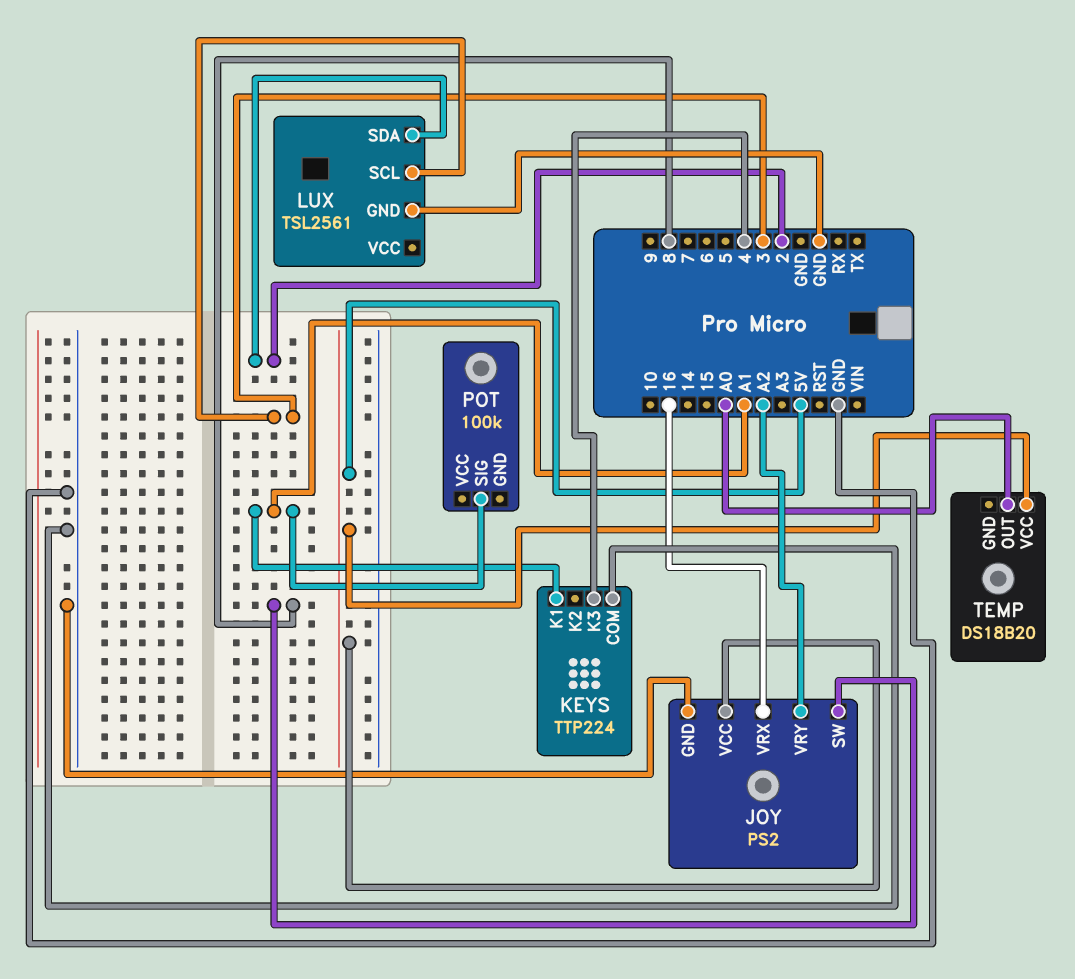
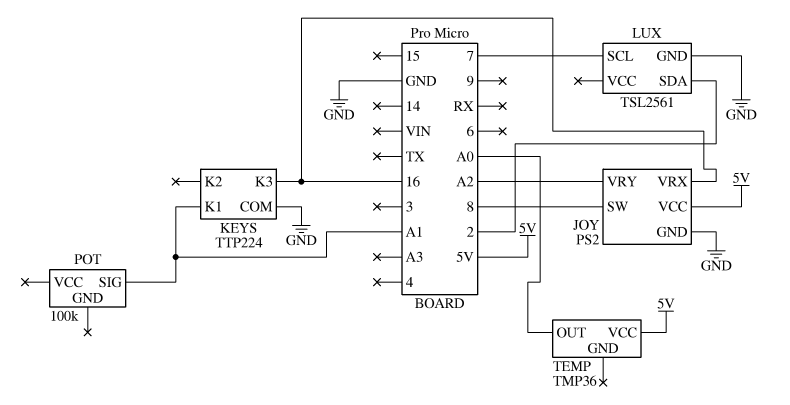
KEYS pin K3: 4 -> 16
LUX pin SCL: 3 -> 7
TEMP: DS18B20 -> TMP36

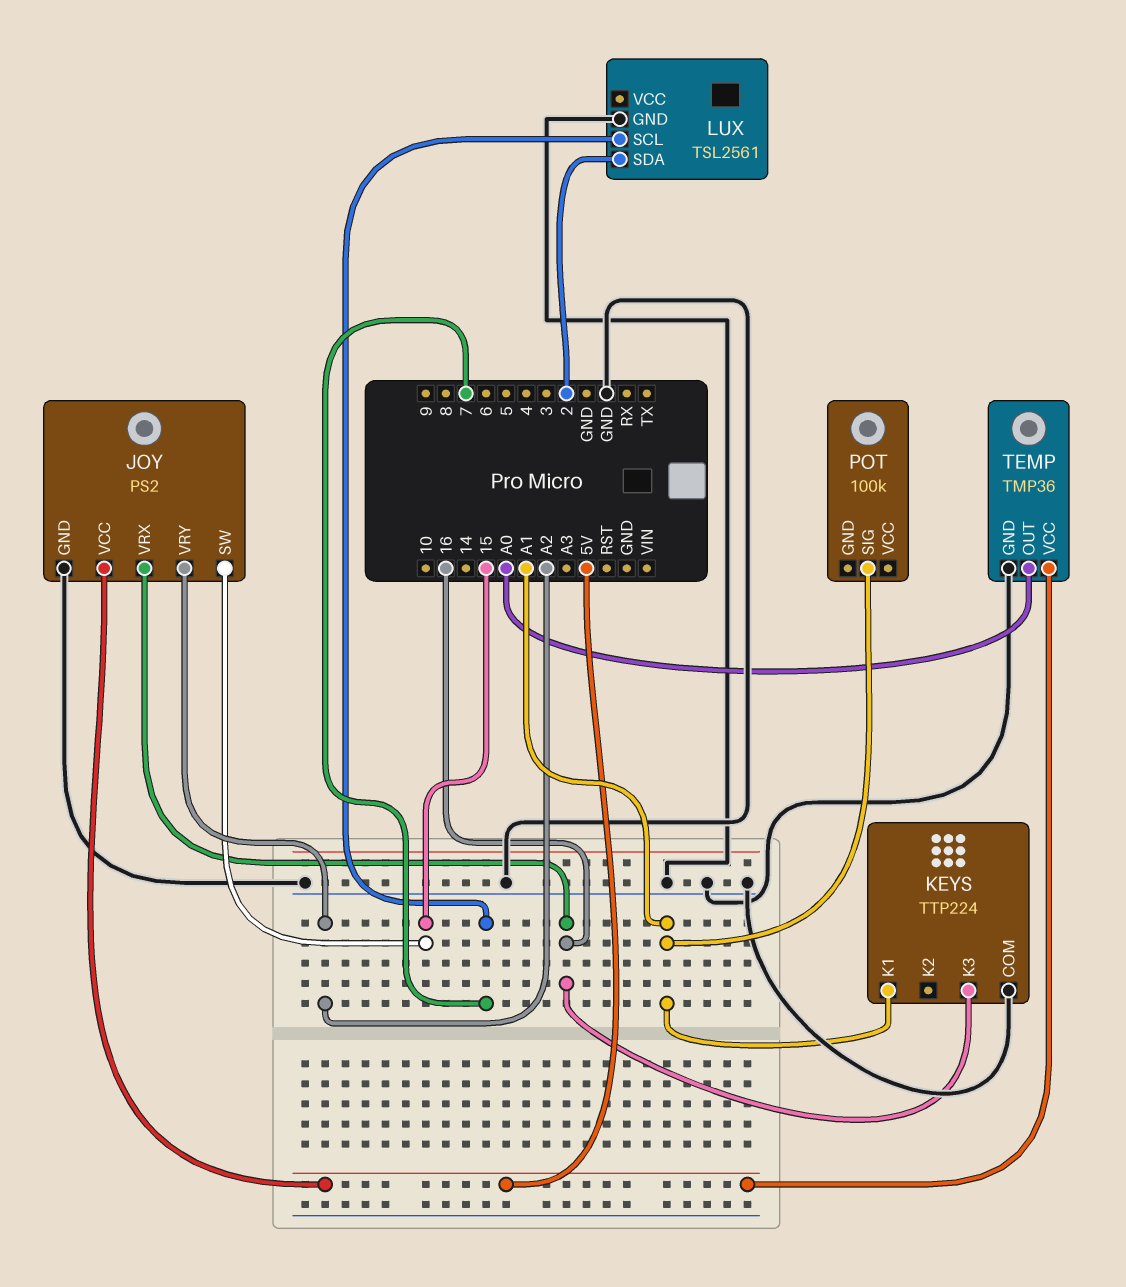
JOY pin SW: 8 -> 15
TEMP pin GND: none -> GND

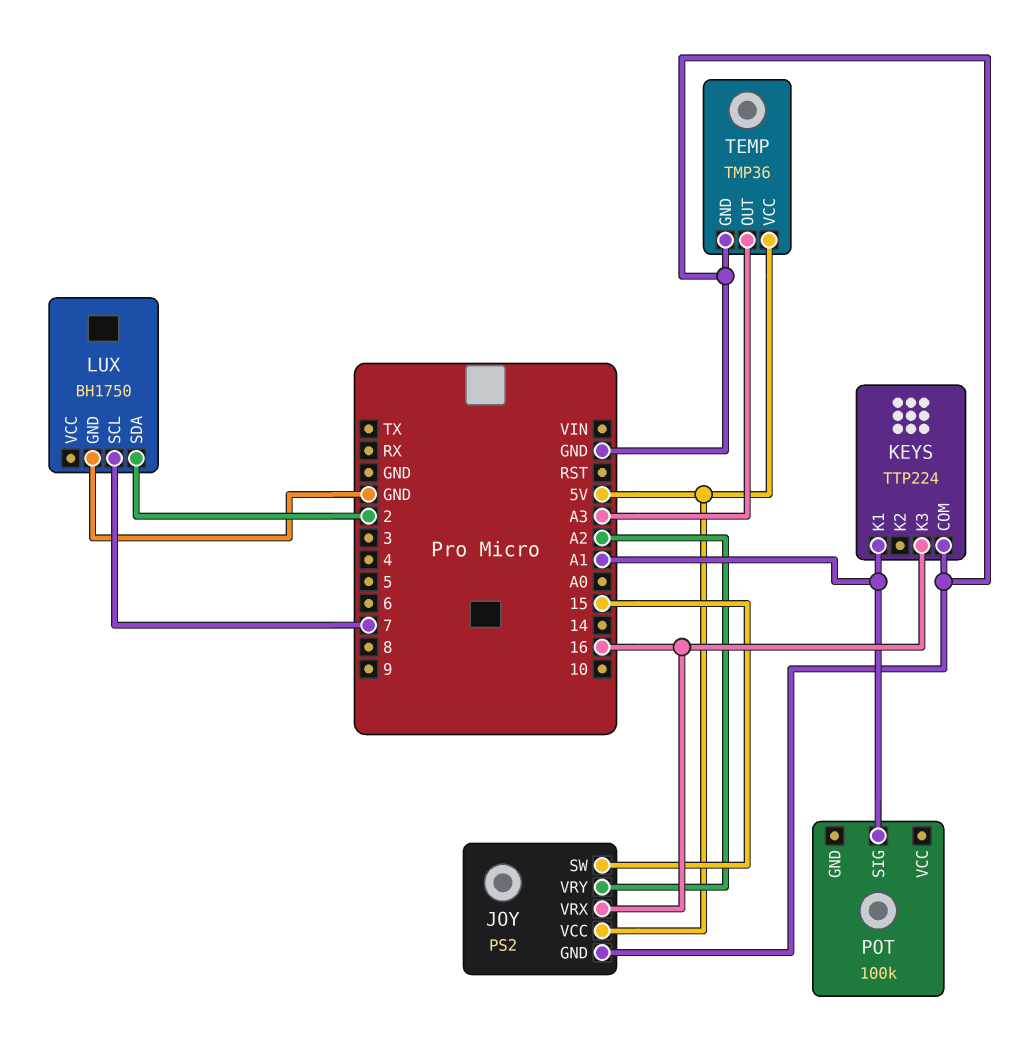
LUX: TSL2561 -> BH1750
TEMP pin OUT: A0 -> A3

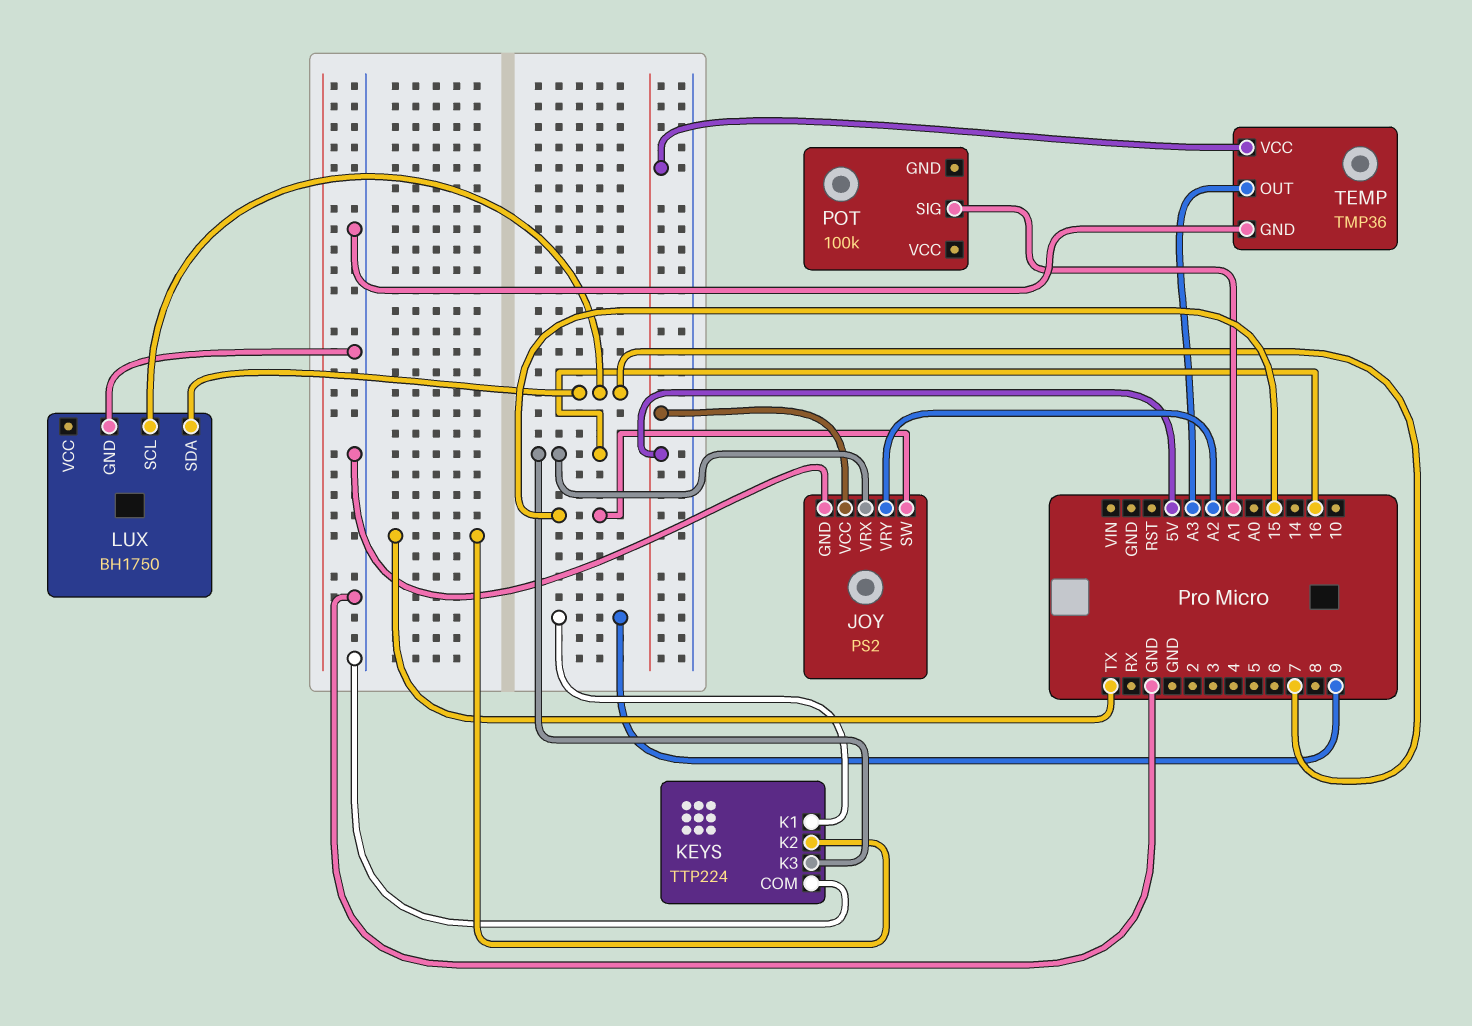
KEYS pin K1: A1 -> 9
KEYS pin K2: none -> TX
LUX pin SDA: 2 -> 7

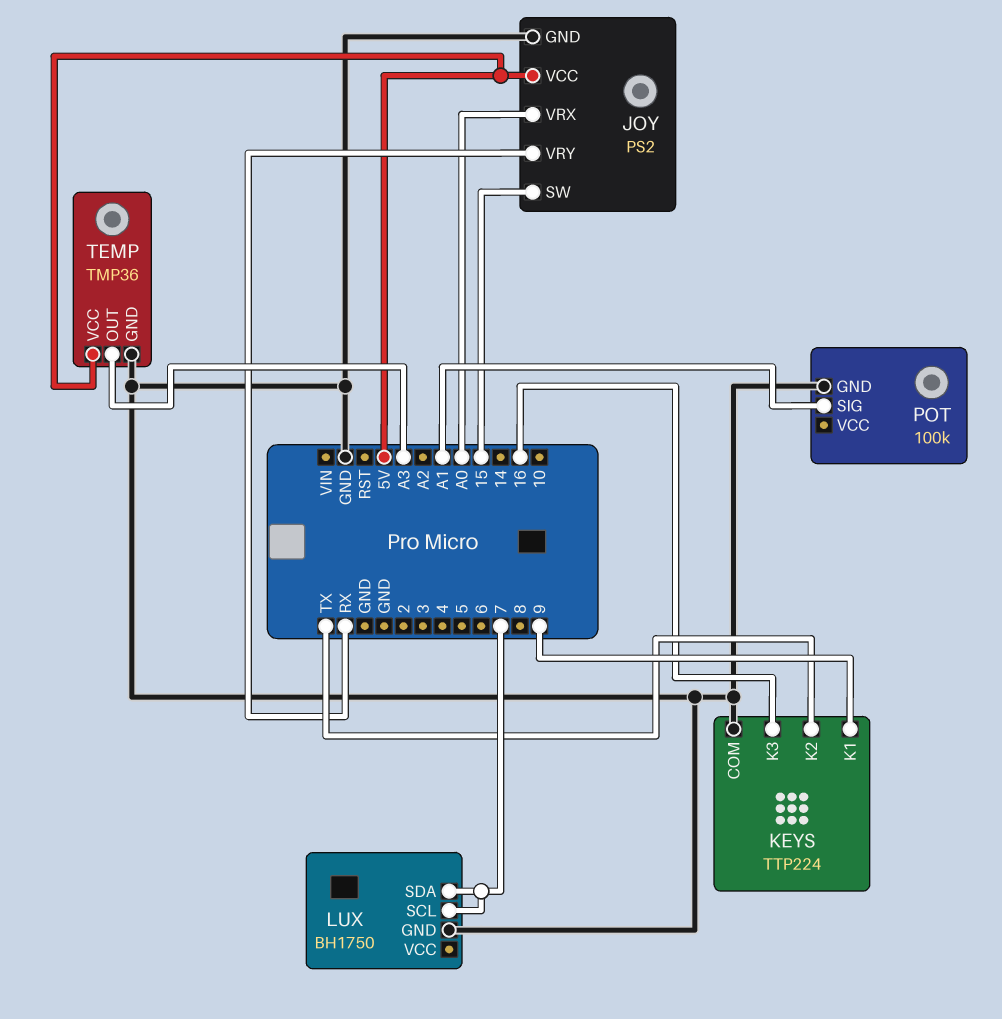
JOY pin VRX: 16 -> A0
JOY pin VRY: A2 -> RX
POT pin GND: none -> GND

